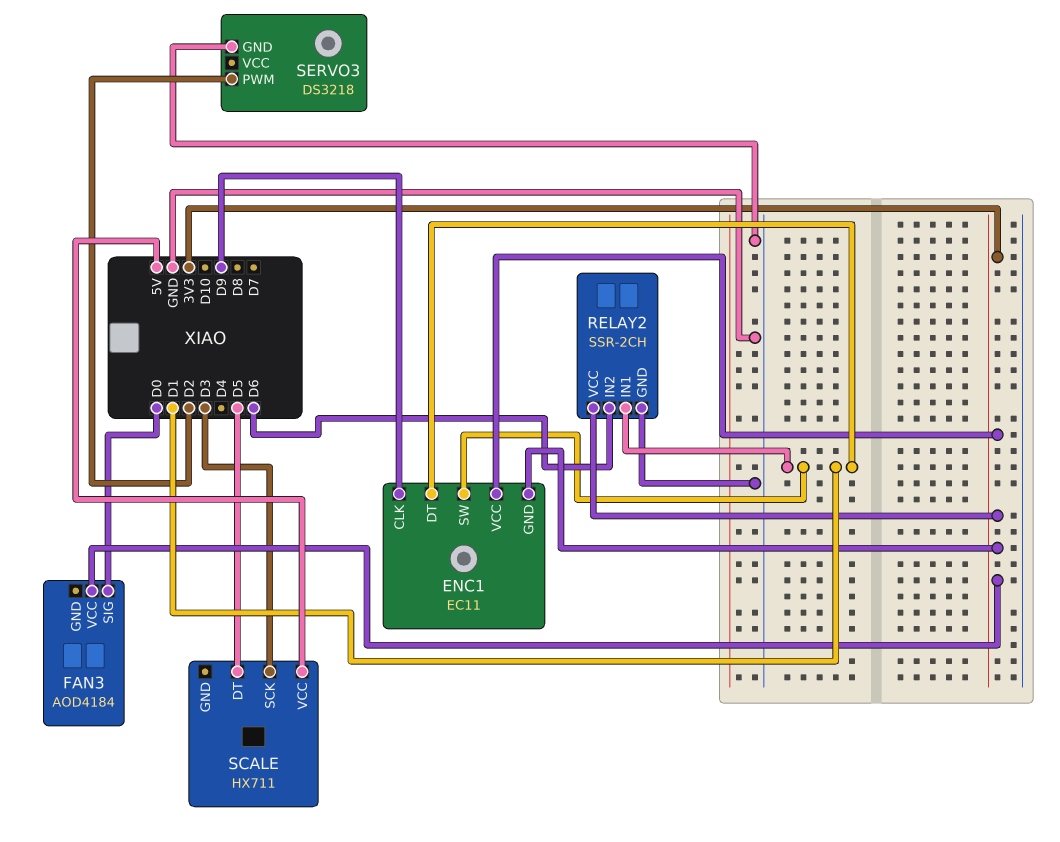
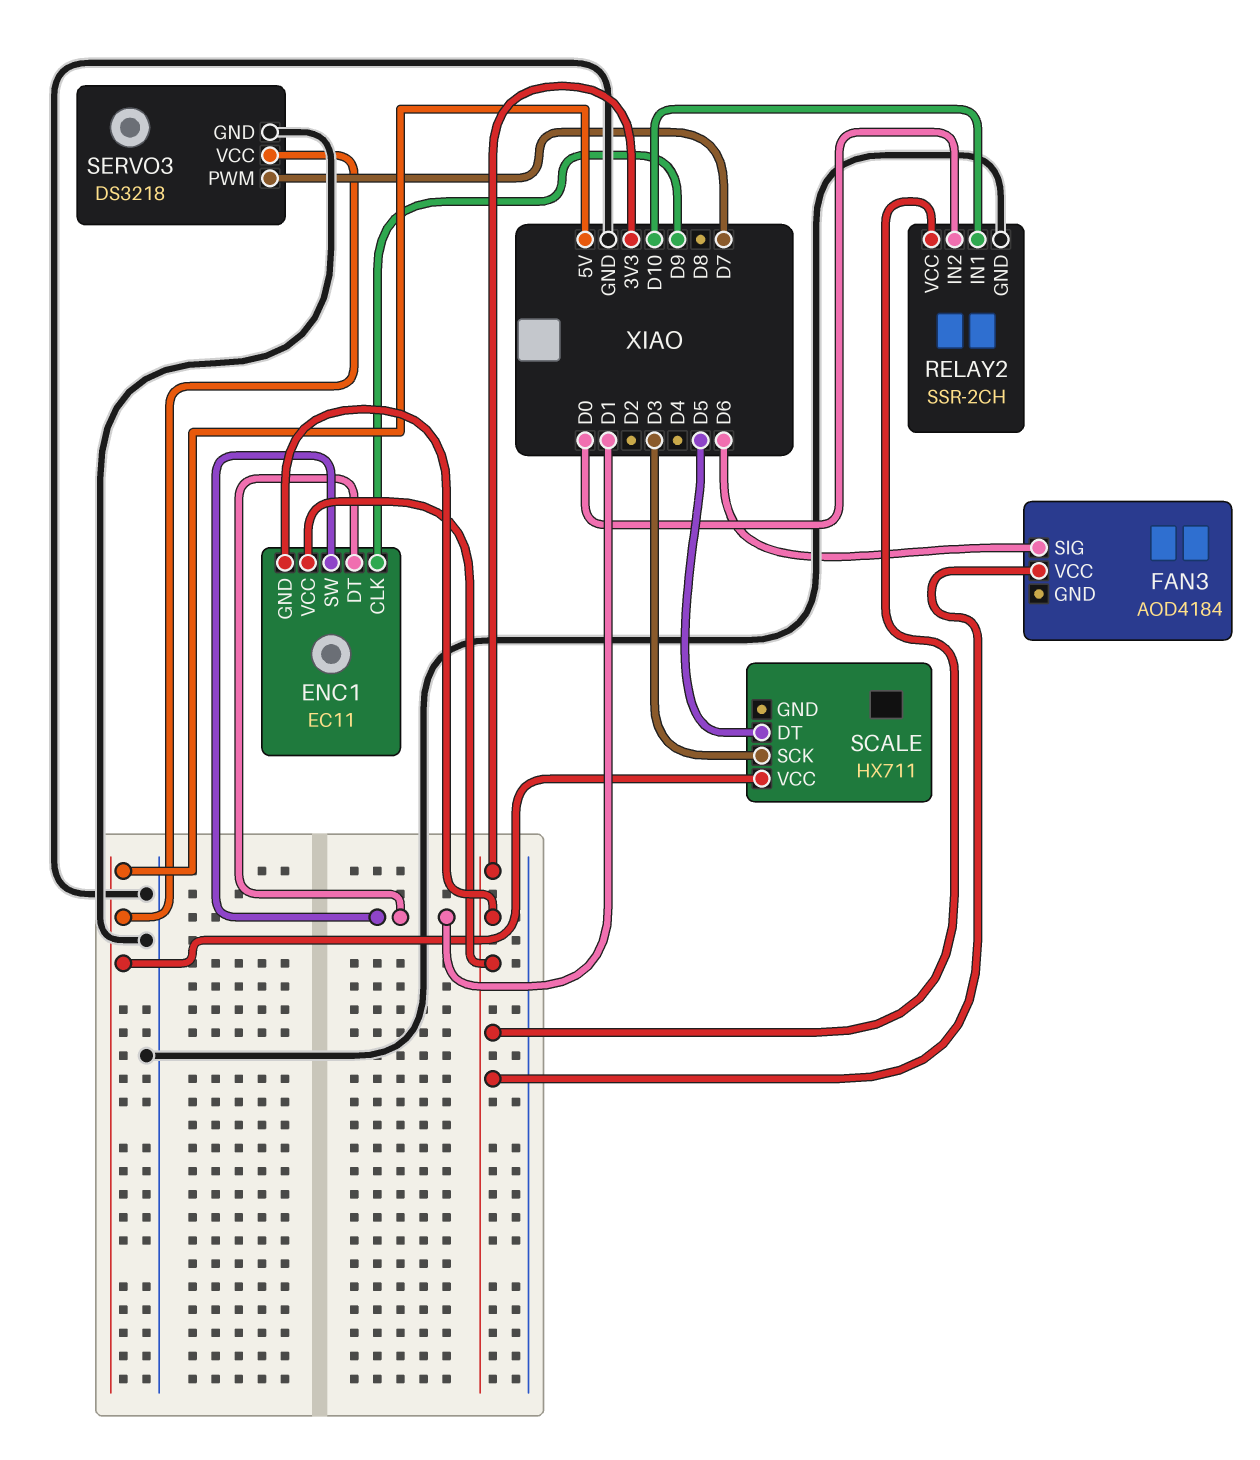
FAN3 pin SIG: D0 -> D6
RELAY2 pin IN1: D1 -> D10
RELAY2 pin IN2: D6 -> D0
SERVO3 pin PWM: D2 -> D7
SERVO3 pin VCC: none -> 5V

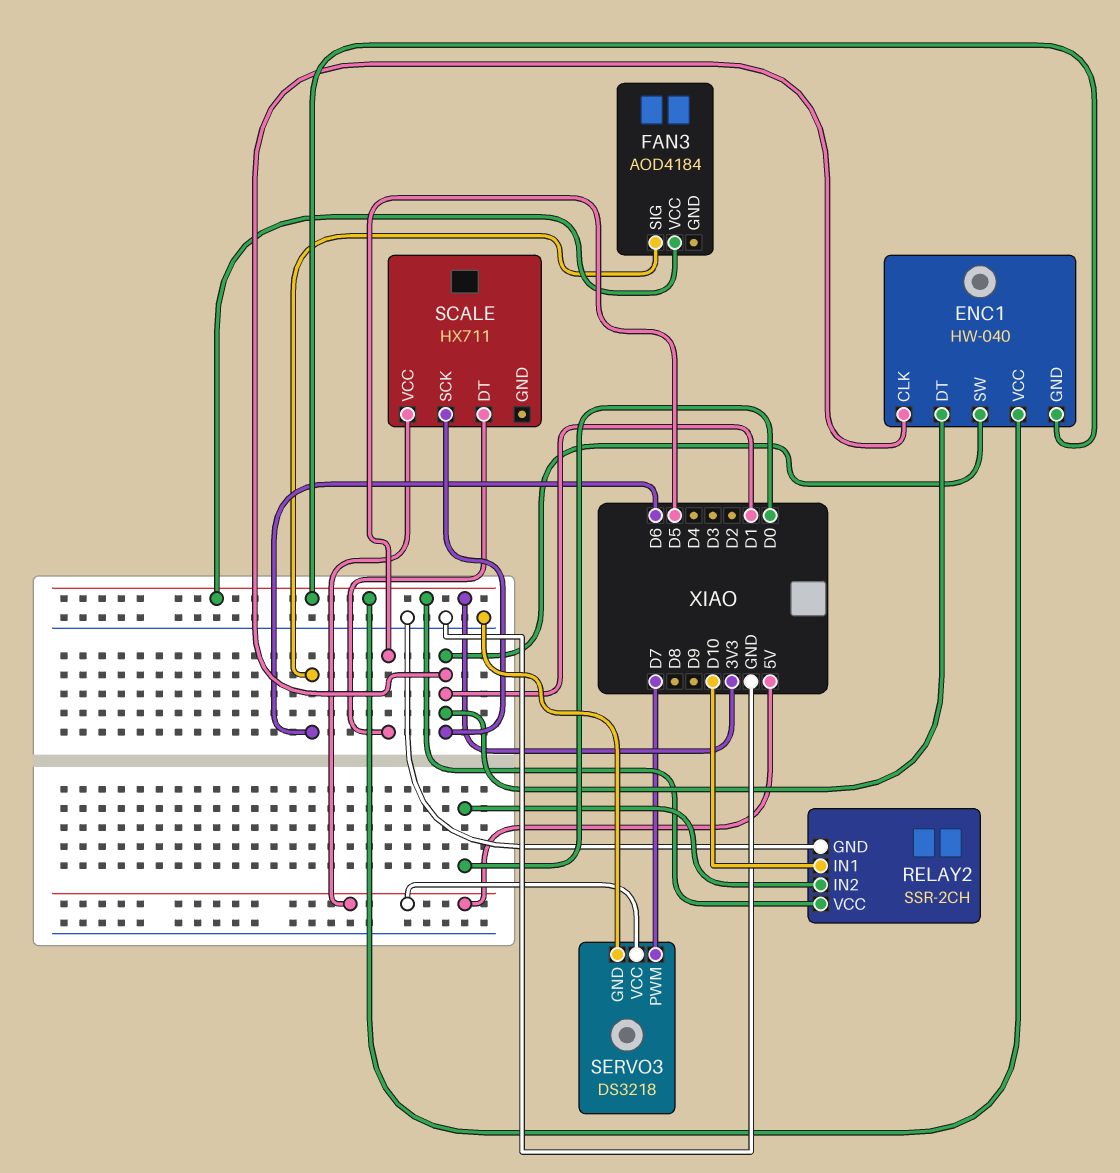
ENC1: EC11 -> HW-040
ENC1 pin CLK: D9 -> D1
SCALE pin SCK: D3 -> D1

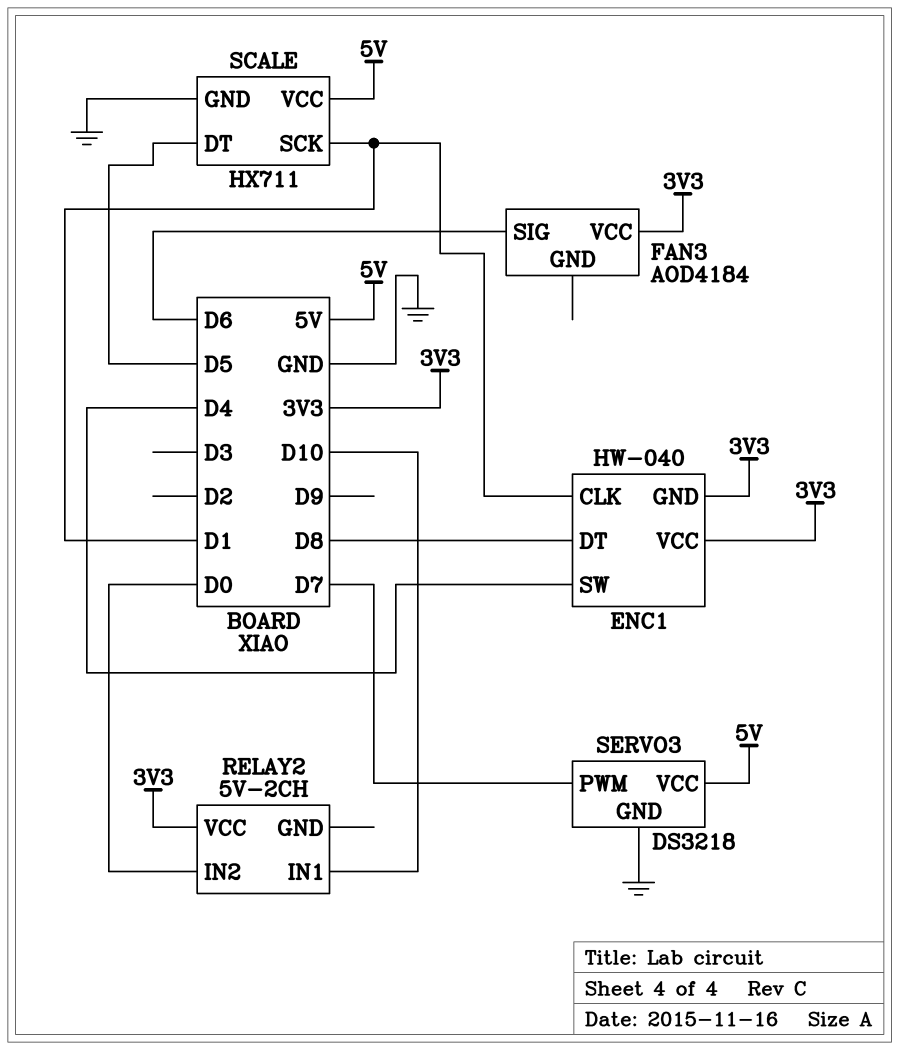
ENC1 pin DT: D1 -> D8
ENC1 pin SW: D1 -> D4
RELAY2: SSR-2CH -> 5V-2CH
RELAY2 pin GND: GND -> none
SCALE pin GND: none -> GND

